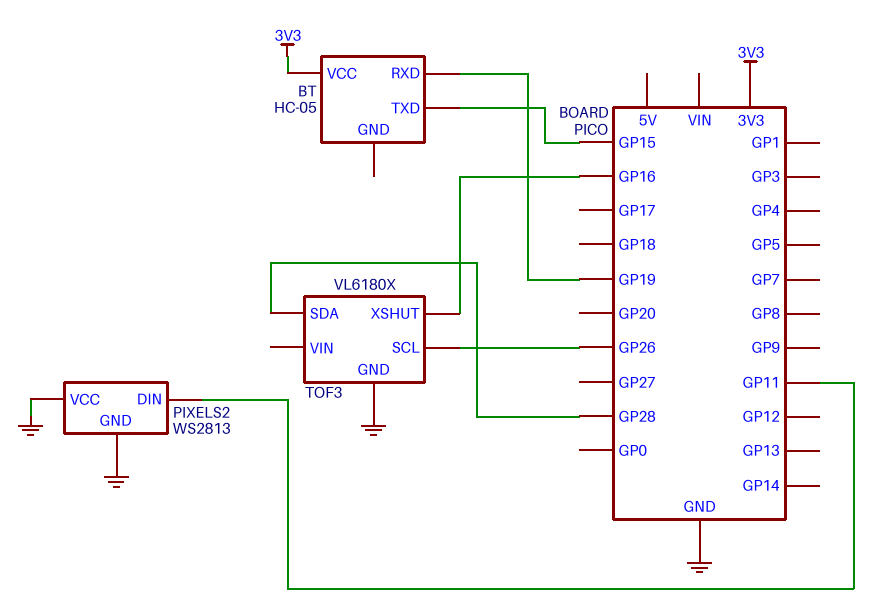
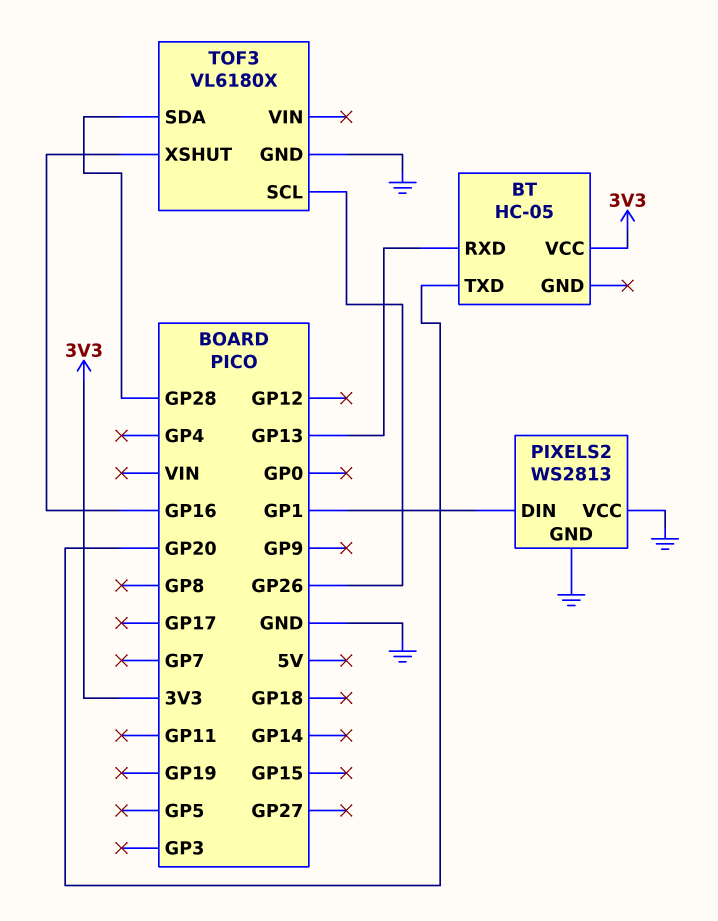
BT pin RXD: GP19 -> GP13
BT pin TXD: GP15 -> GP20
PIXELS2 pin DIN: GP11 -> GP1

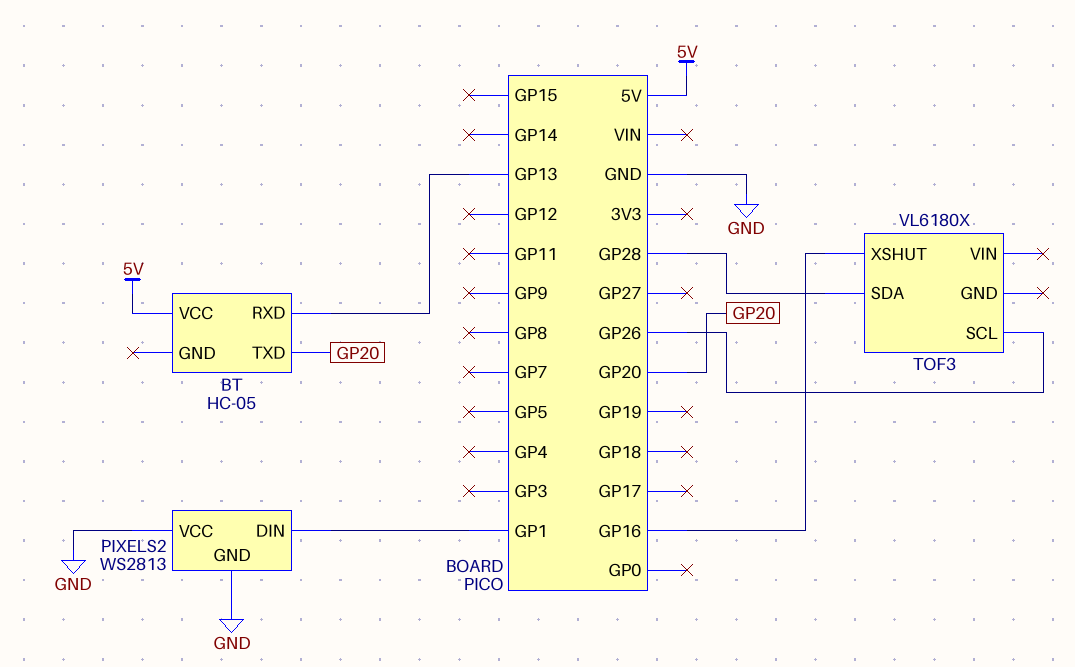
BT pin VCC: 3V3 -> 5V
TOF3 pin GND: GND -> none

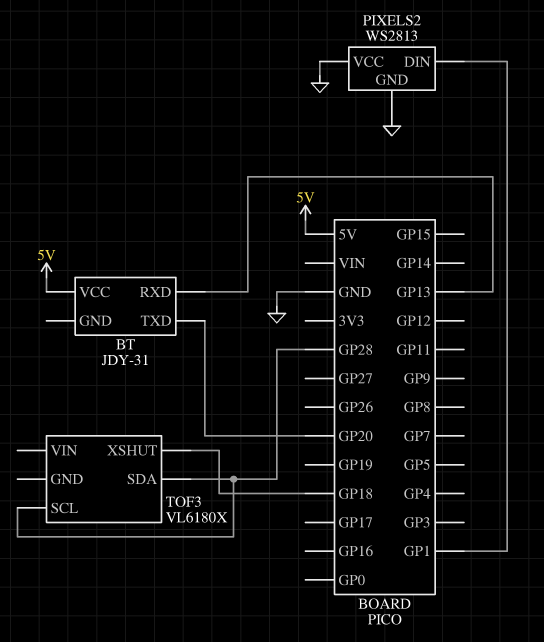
BT: HC-05 -> JDY-31
TOF3 pin SCL: GP26 -> GP28
TOF3 pin XSHUT: GP16 -> GP18

